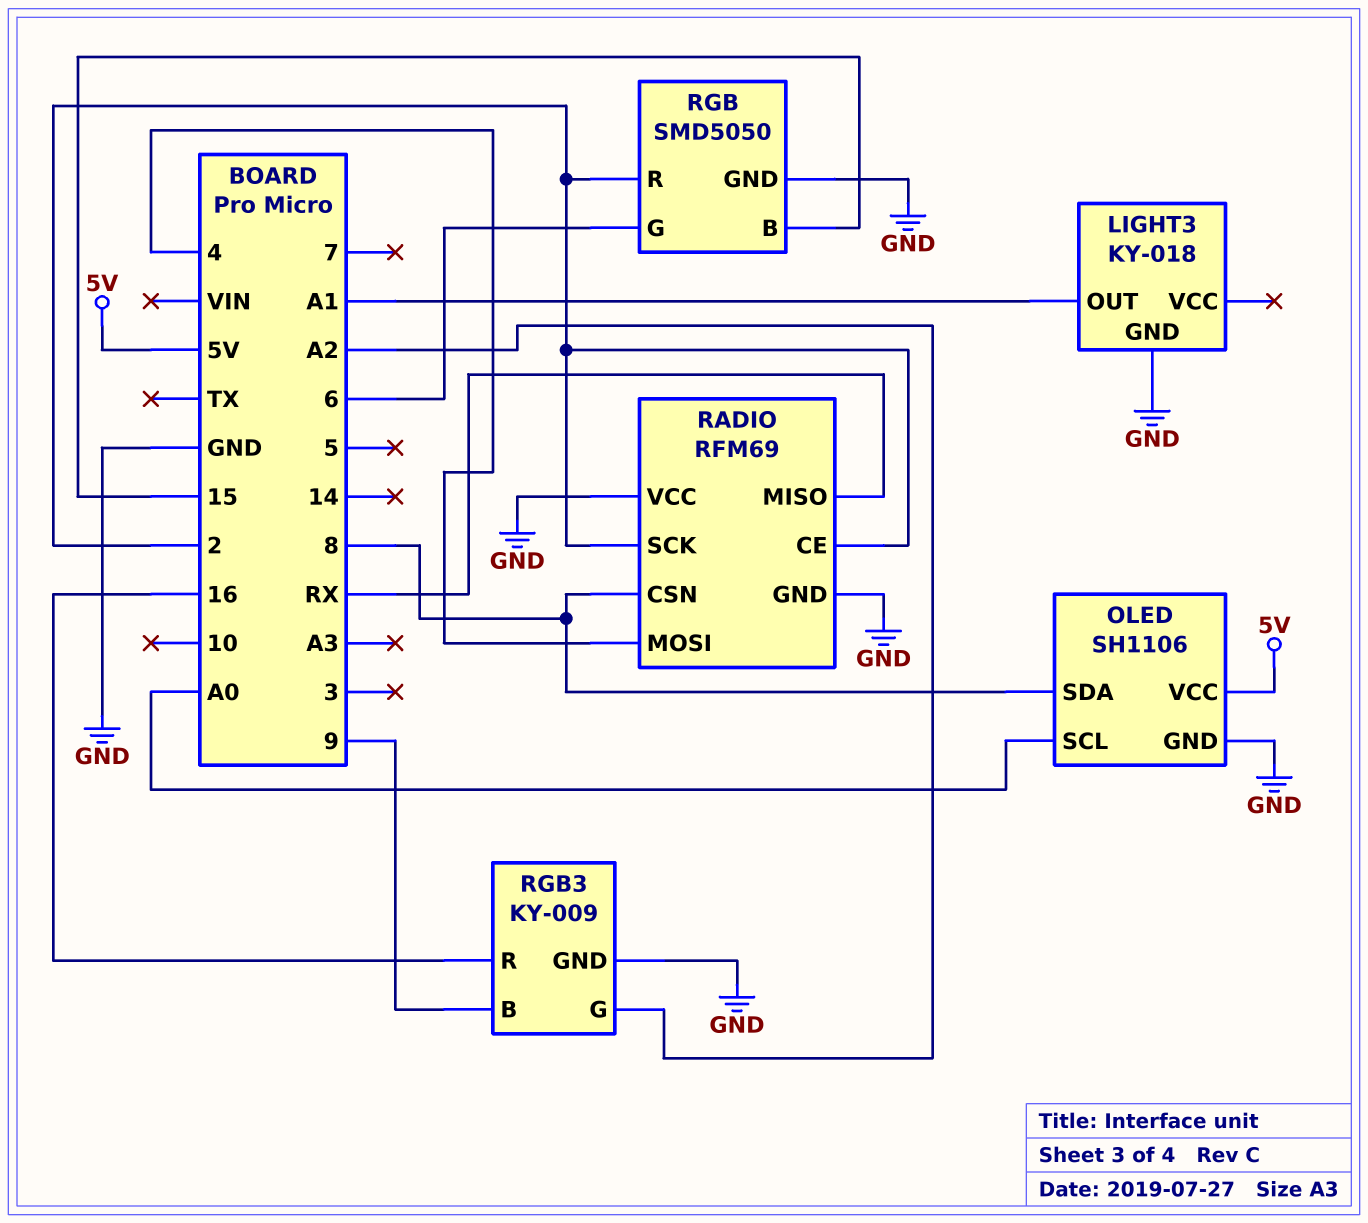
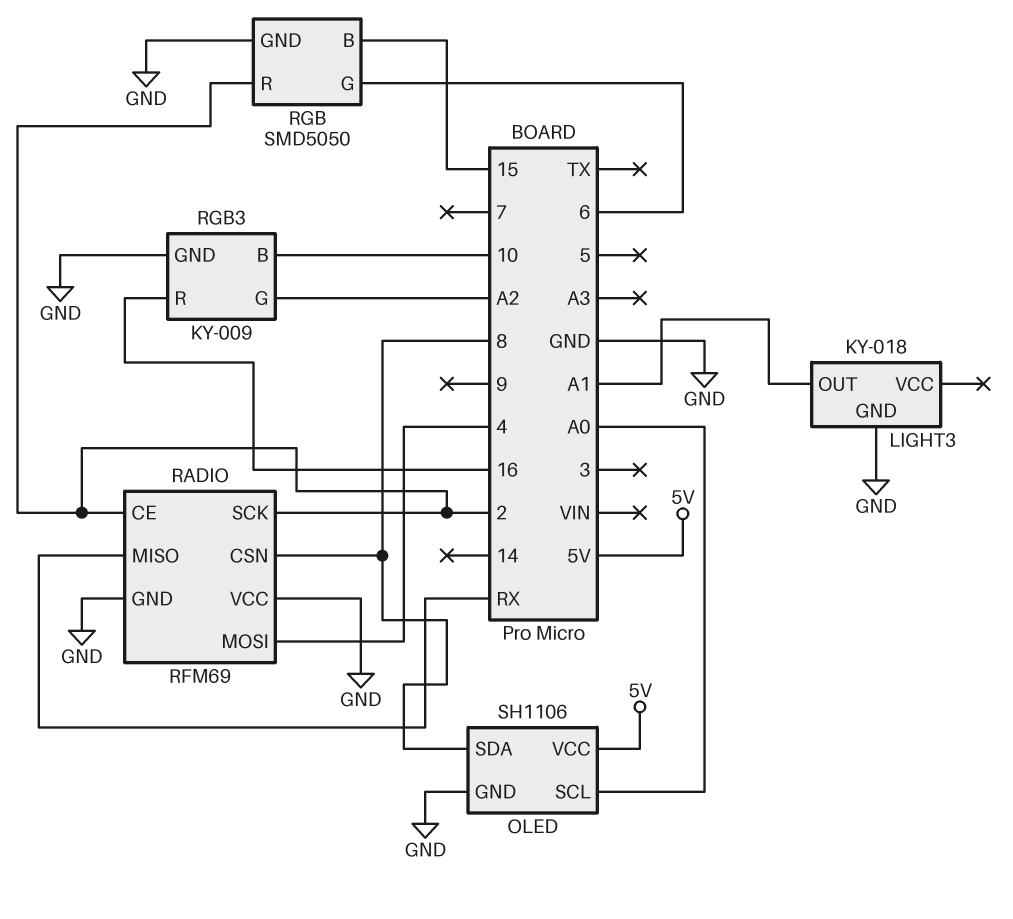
RGB3 pin B: 9 -> 10

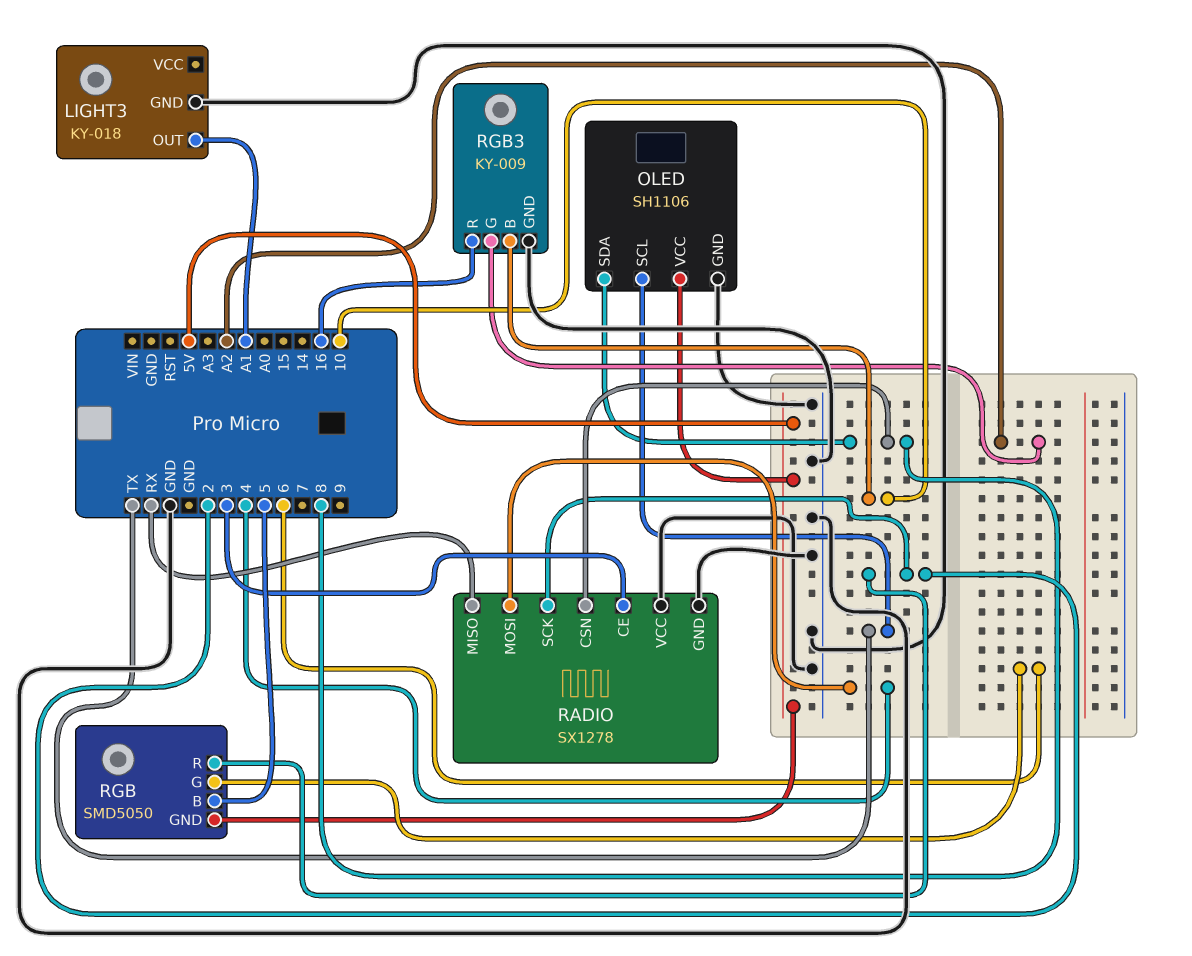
OLED pin SCL: A0 -> TX
RADIO: RFM69 -> SX1278
RADIO pin CE: 2 -> 3
RGB pin B: 15 -> 5
RGB pin GND: GND -> 5V

